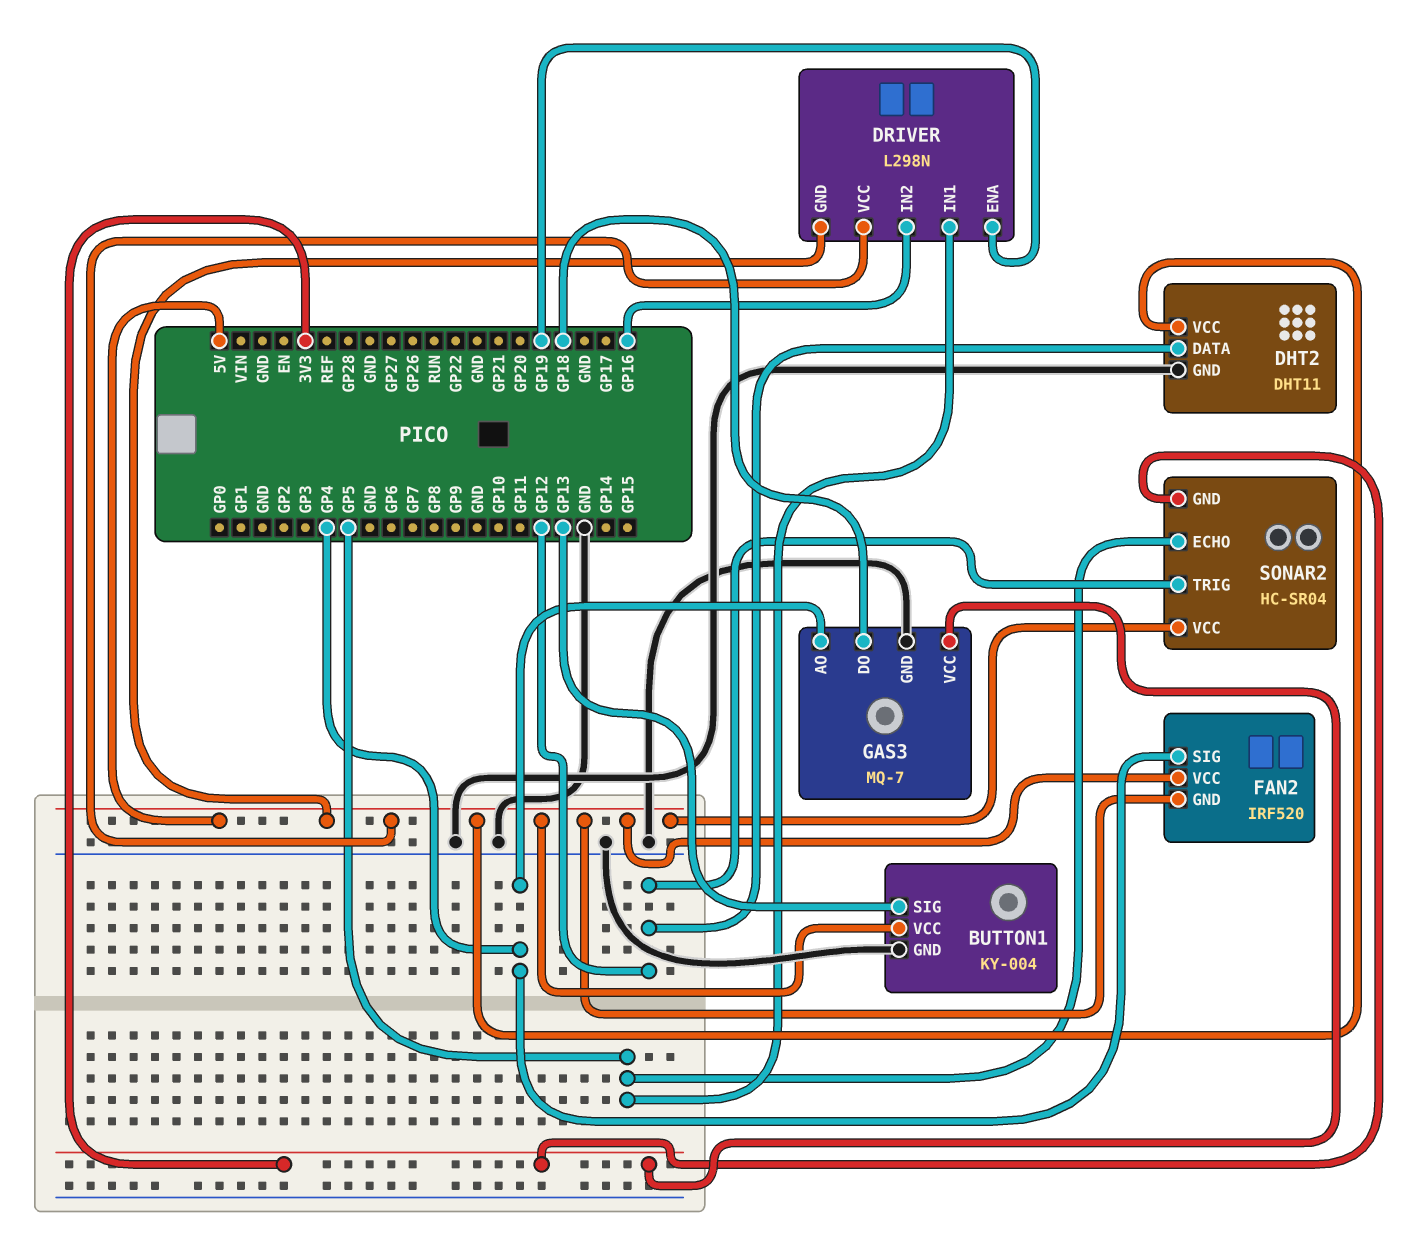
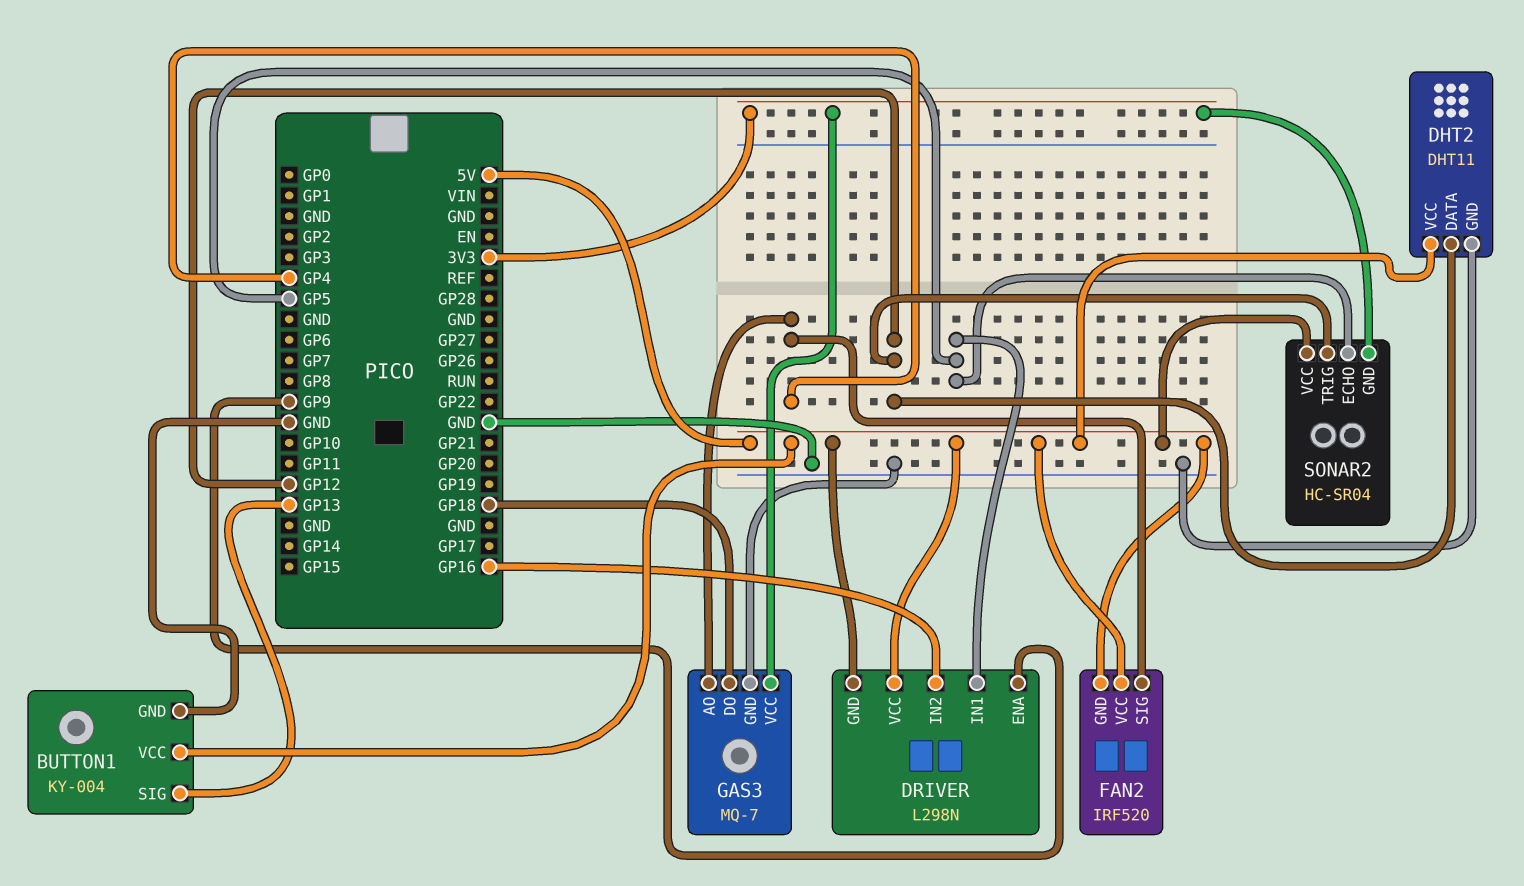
DRIVER pin ENA: GP19 -> GP9

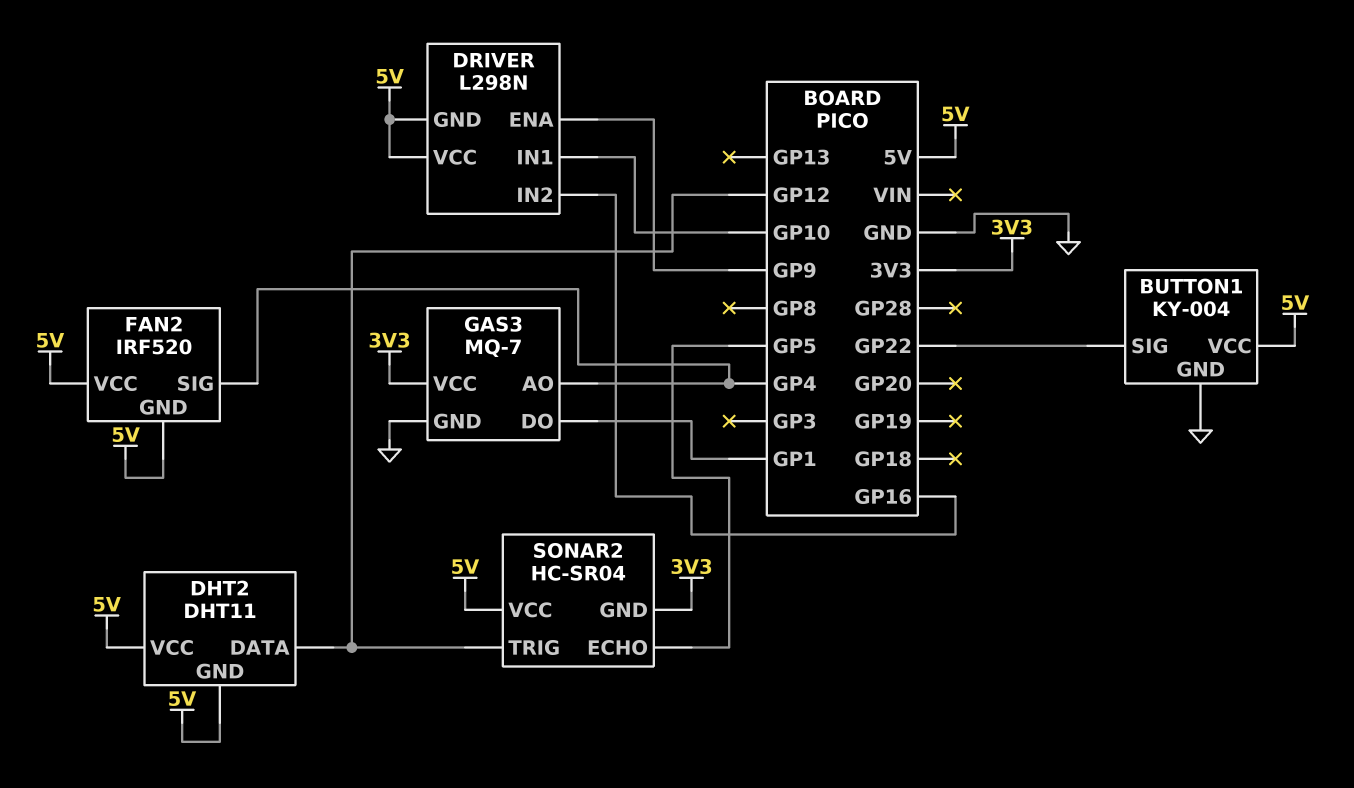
BUTTON1 pin SIG: GP13 -> GP22
DHT2 pin GND: GND -> 5V
DRIVER pin IN1: GP5 -> GP10
GAS3 pin DO: GP18 -> GP1

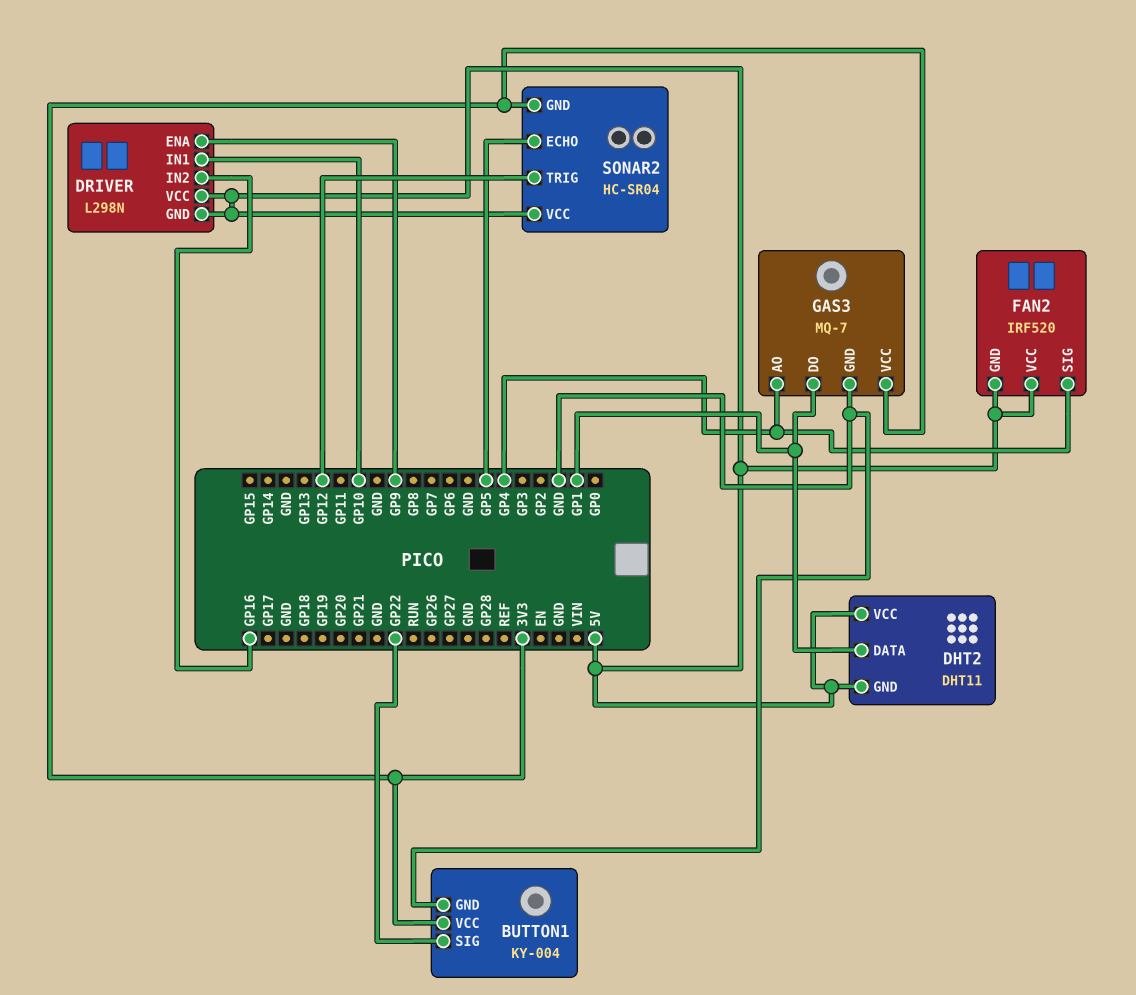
BUTTON1 pin VCC: 5V -> 3V3
DHT2 pin DATA: GP12 -> GP1

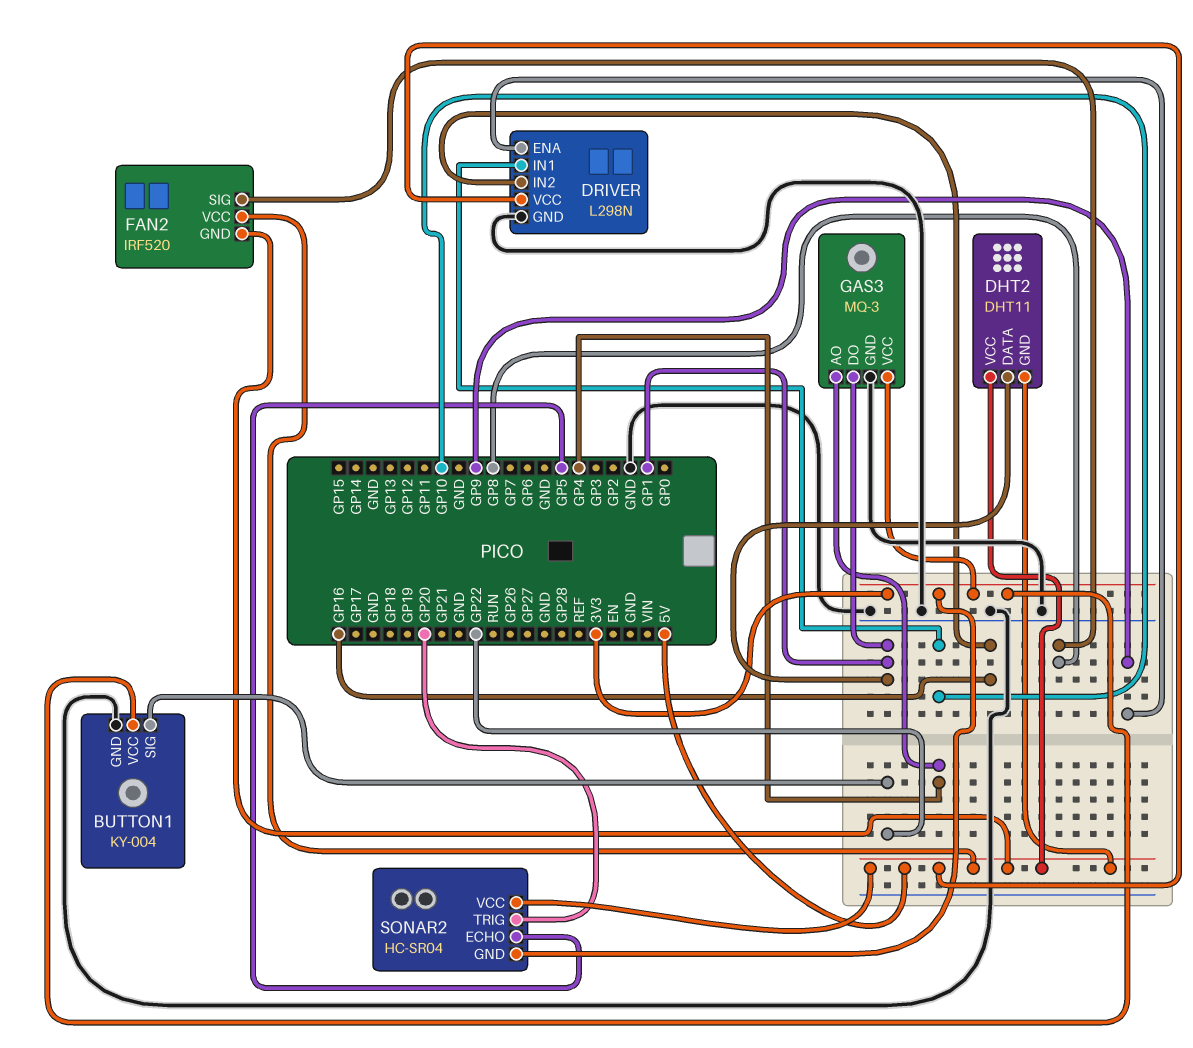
DRIVER pin GND: 5V -> GND
FAN2 pin SIG: GP4 -> GP8
GAS3: MQ-7 -> MQ-3
SONAR2 pin TRIG: GP12 -> GP20

